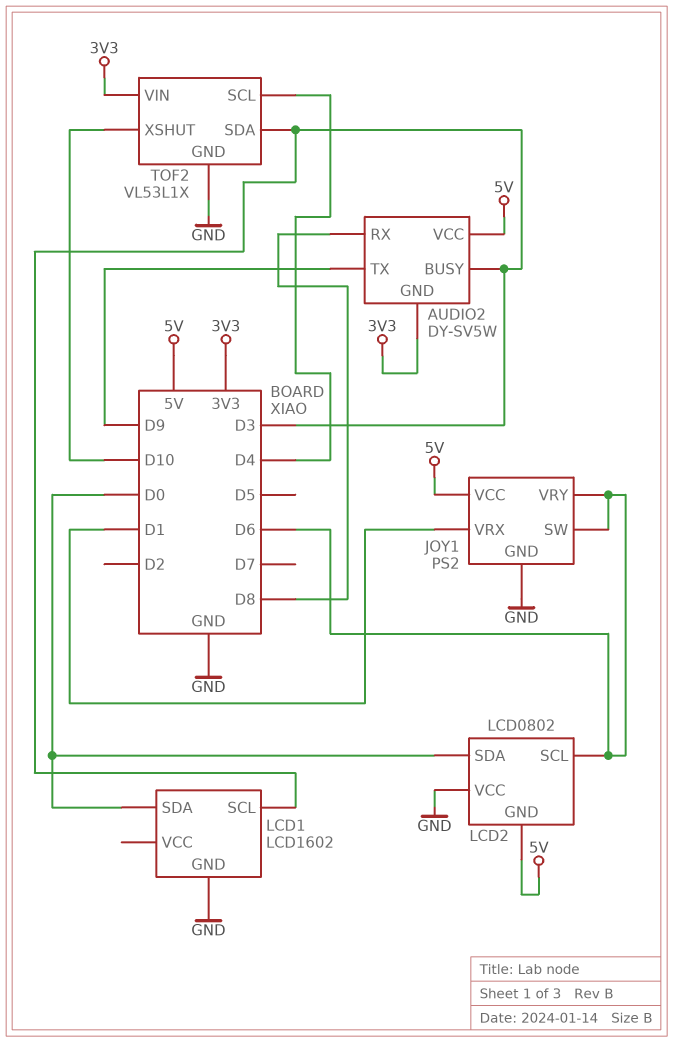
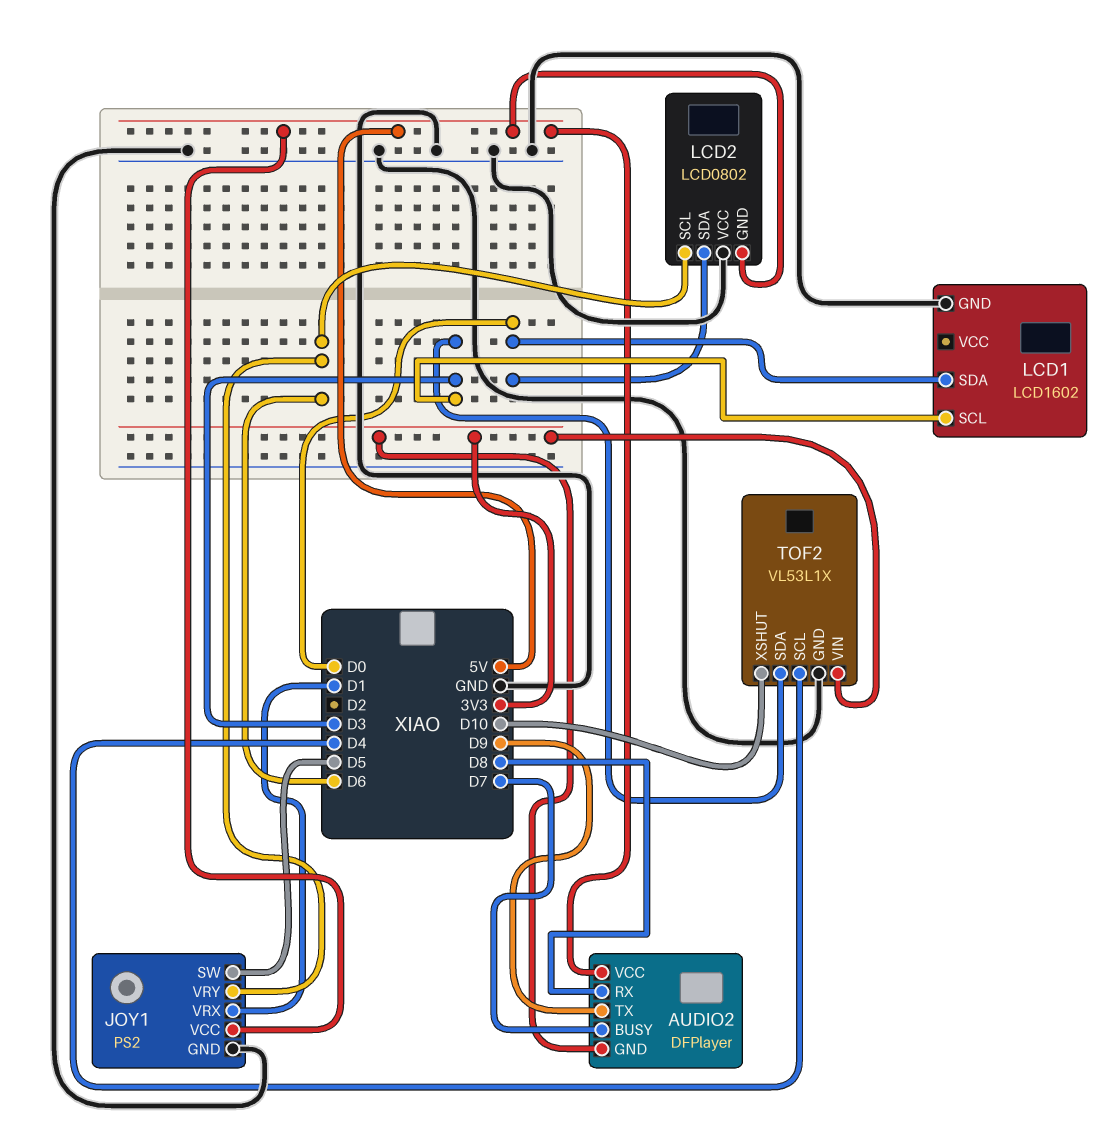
AUDIO2: DY-SV5W -> DFPlayer
AUDIO2 pin BUSY: D3 -> D7
JOY1 pin SW: D6 -> D5

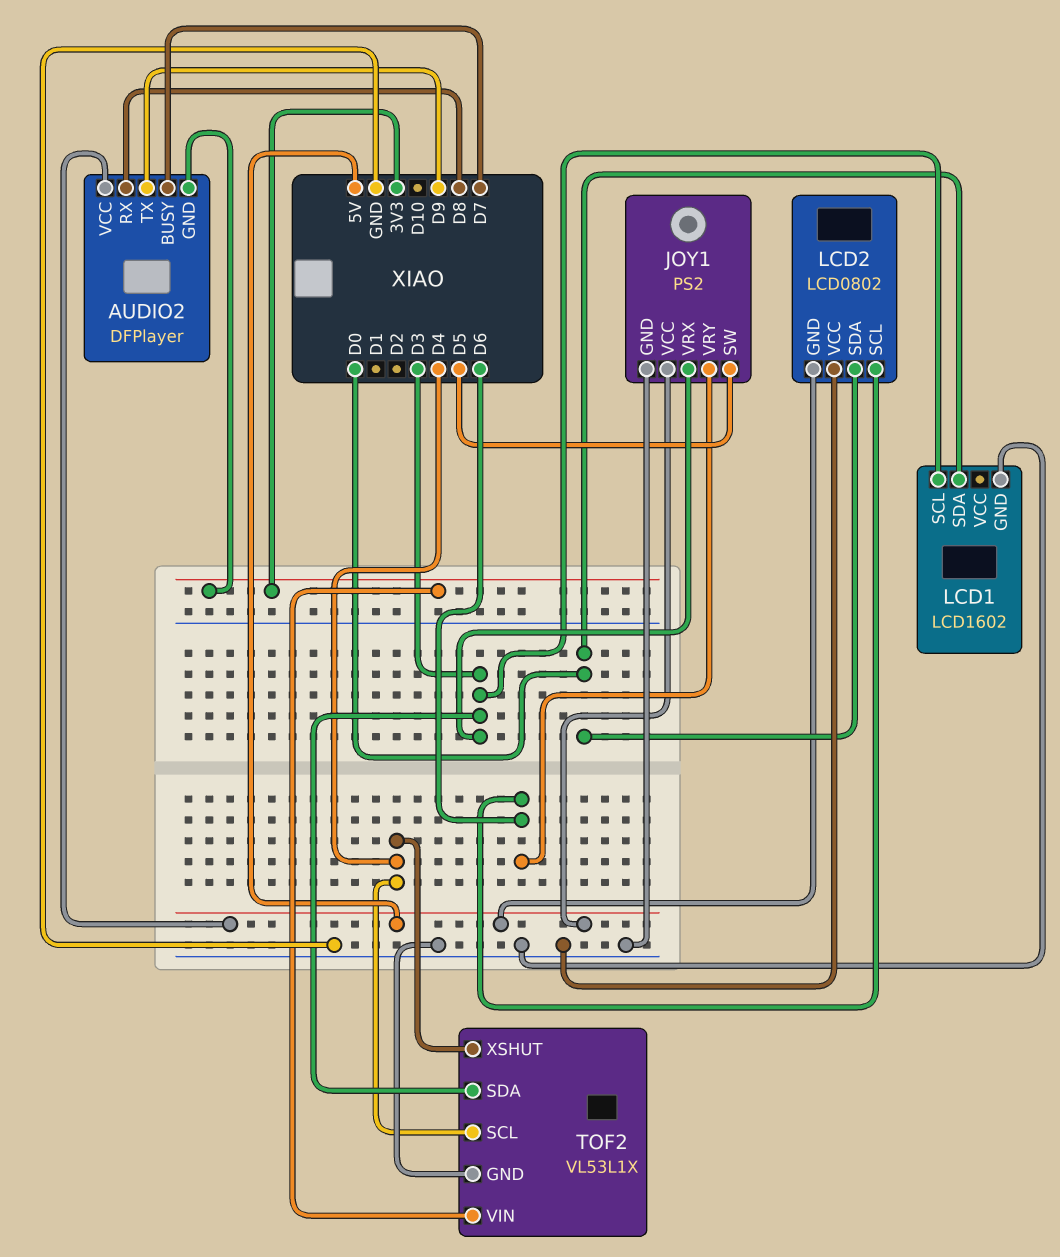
JOY1 pin VRX: D1 -> D3
TOF2 pin XSHUT: D10 -> D4

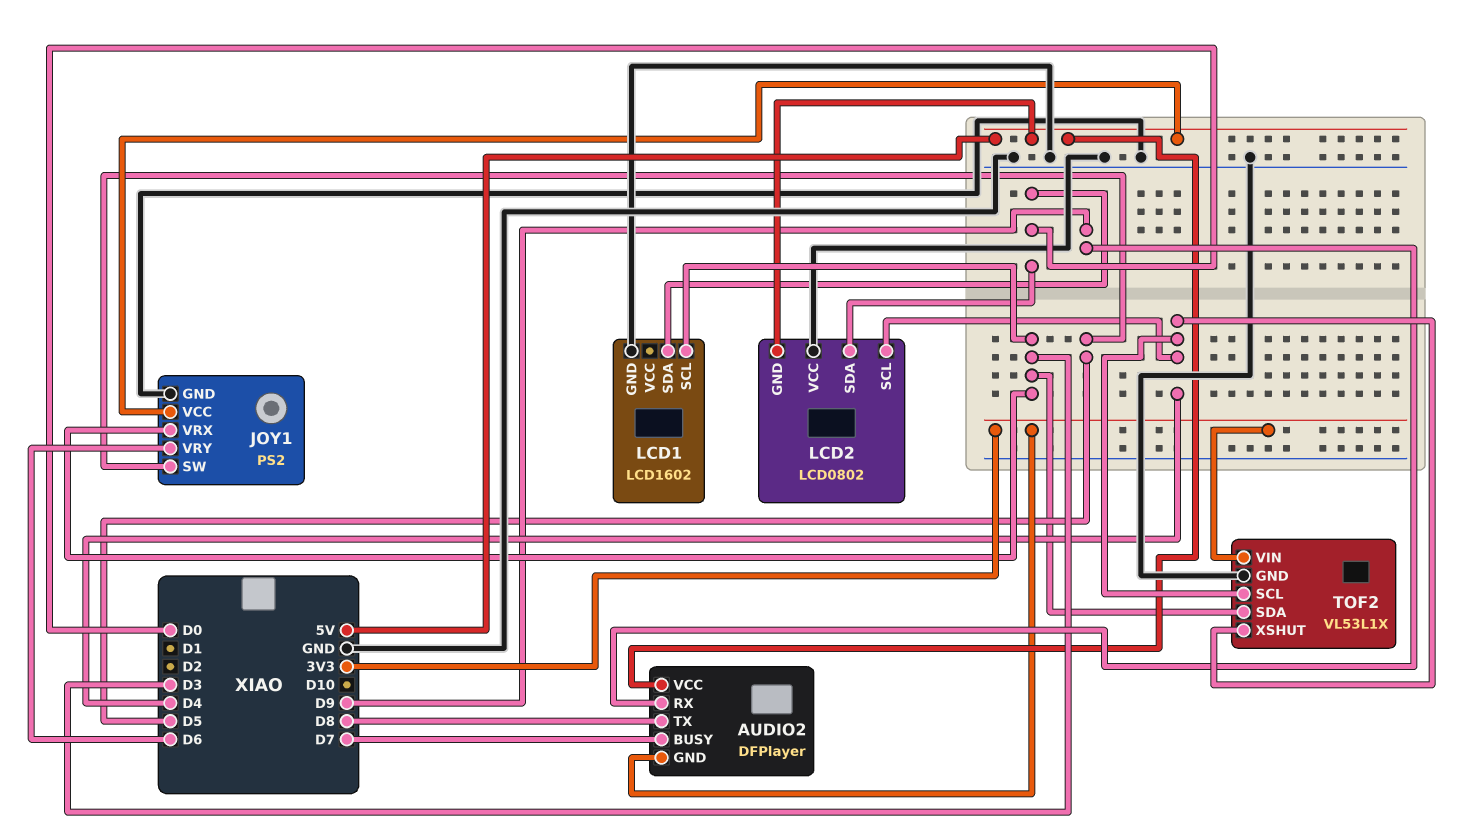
AUDIO2 pin RX: D8 -> D9
AUDIO2 pin TX: D9 -> D8
LCD2 pin SCL: D6 -> D4

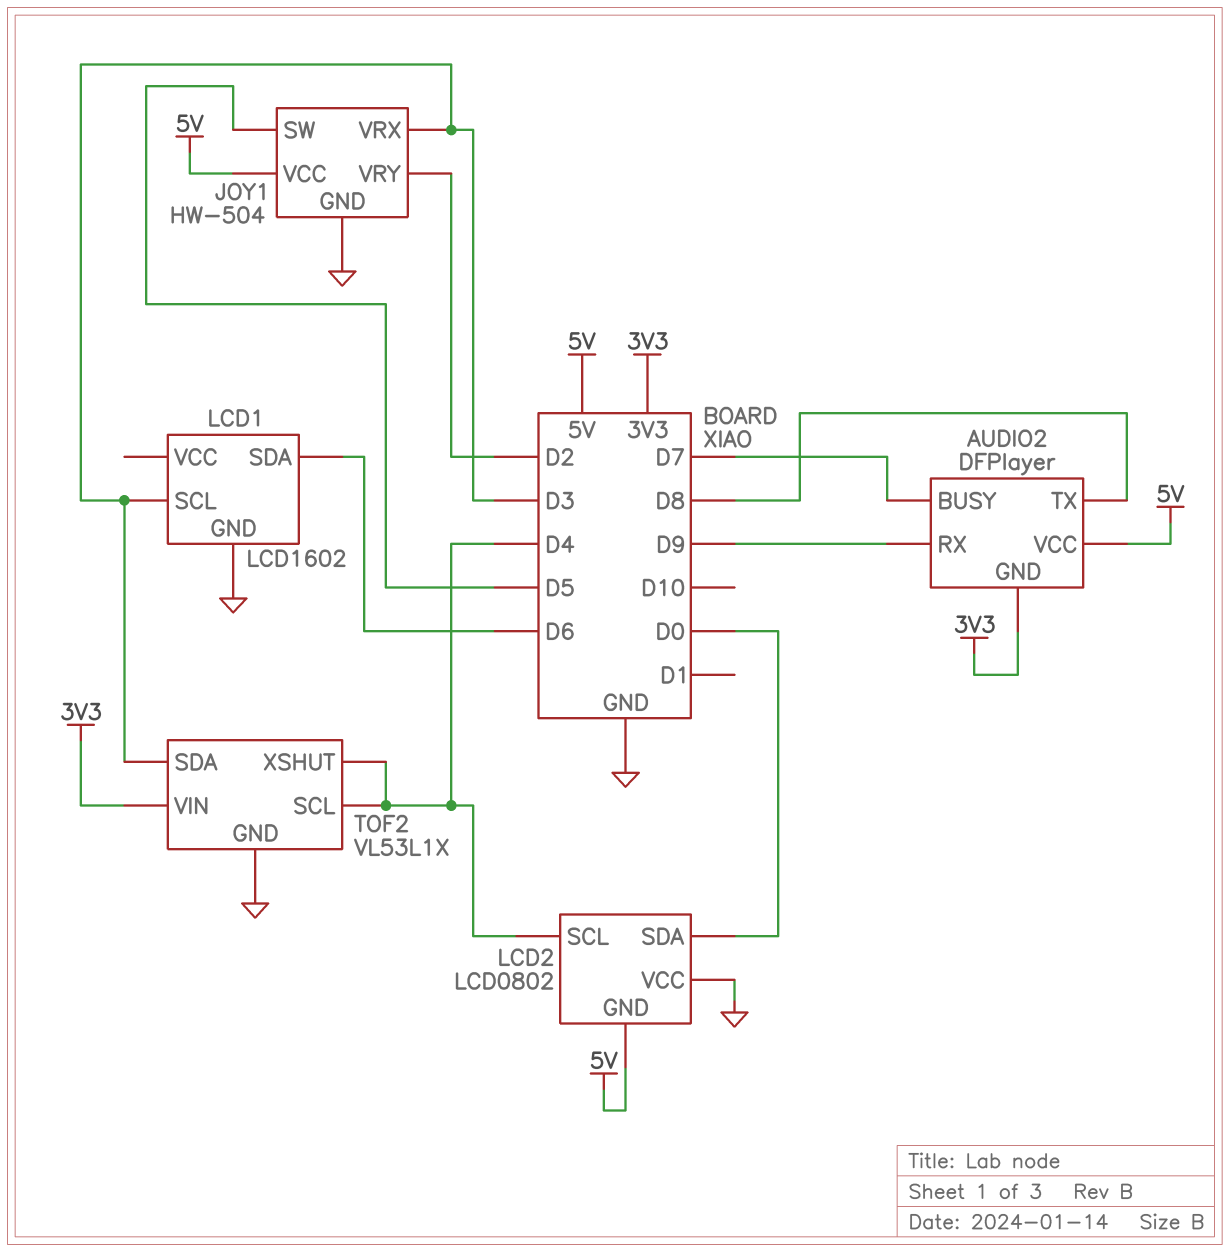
JOY1: PS2 -> HW-504
JOY1 pin VRY: D6 -> D2
LCD1 pin SDA: D0 -> D6

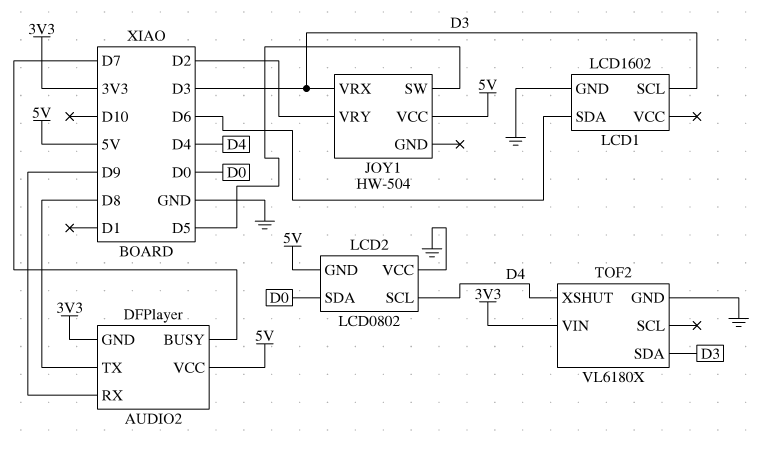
JOY1 pin GND: GND -> none
TOF2: VL53L1X -> VL6180X
TOF2 pin SCL: D4 -> none

